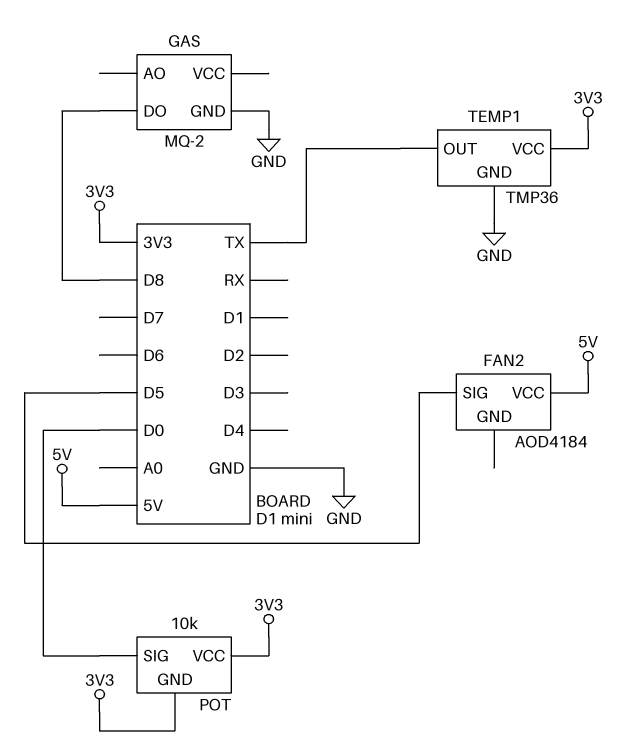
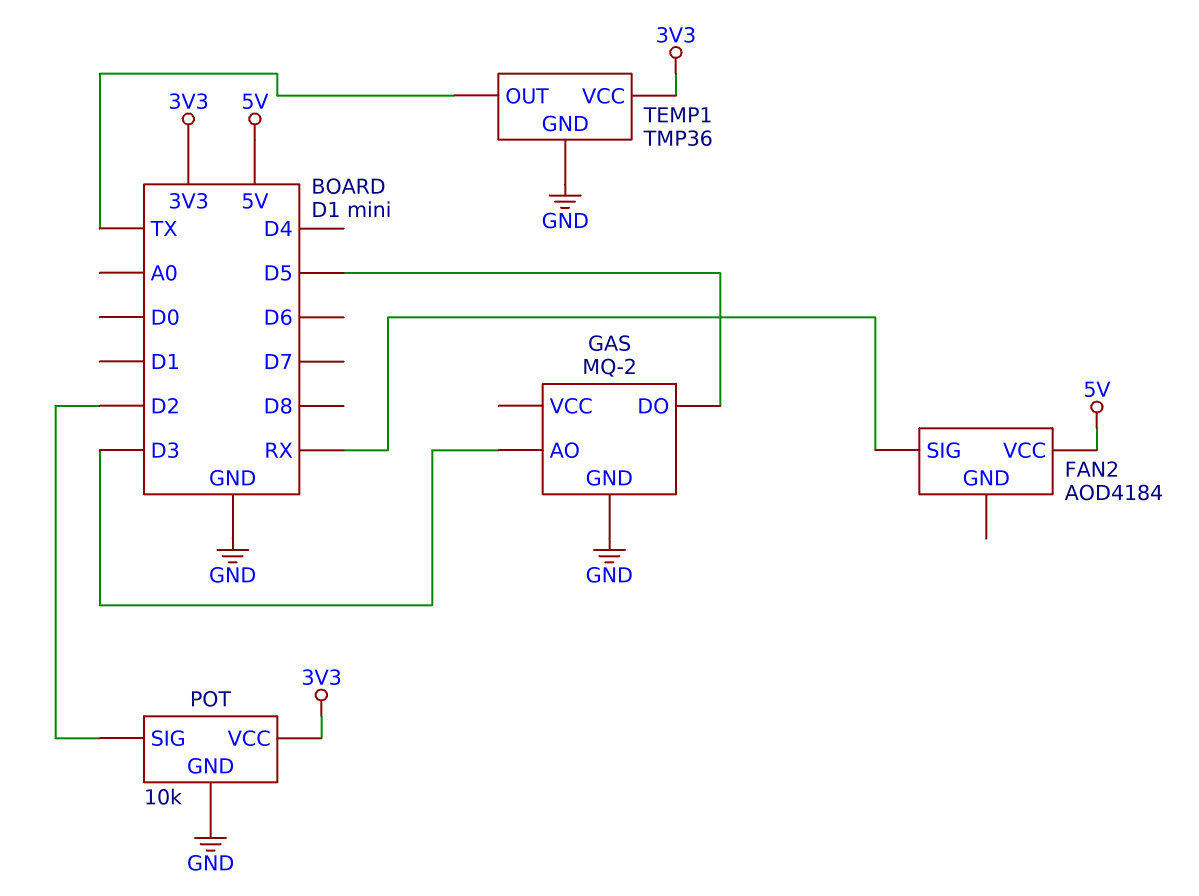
FAN2 pin SIG: D5 -> RX
GAS pin AO: none -> D3
GAS pin DO: D8 -> D5
POT pin GND: 3V3 -> GND
POT pin SIG: D0 -> D2

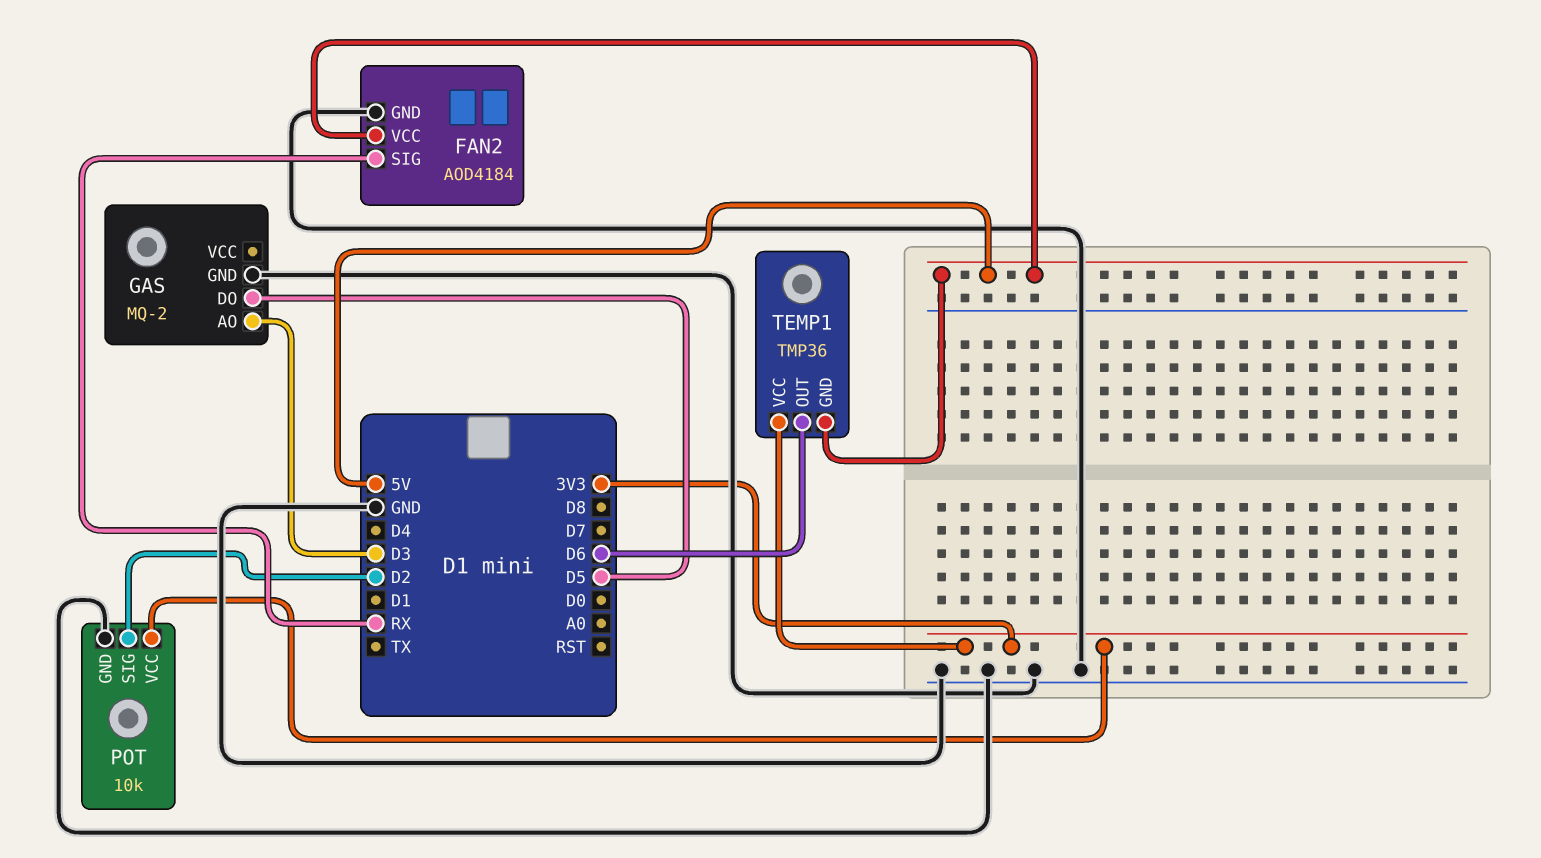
FAN2 pin GND: none -> GND
TEMP1 pin GND: GND -> 5V
TEMP1 pin OUT: TX -> D6

